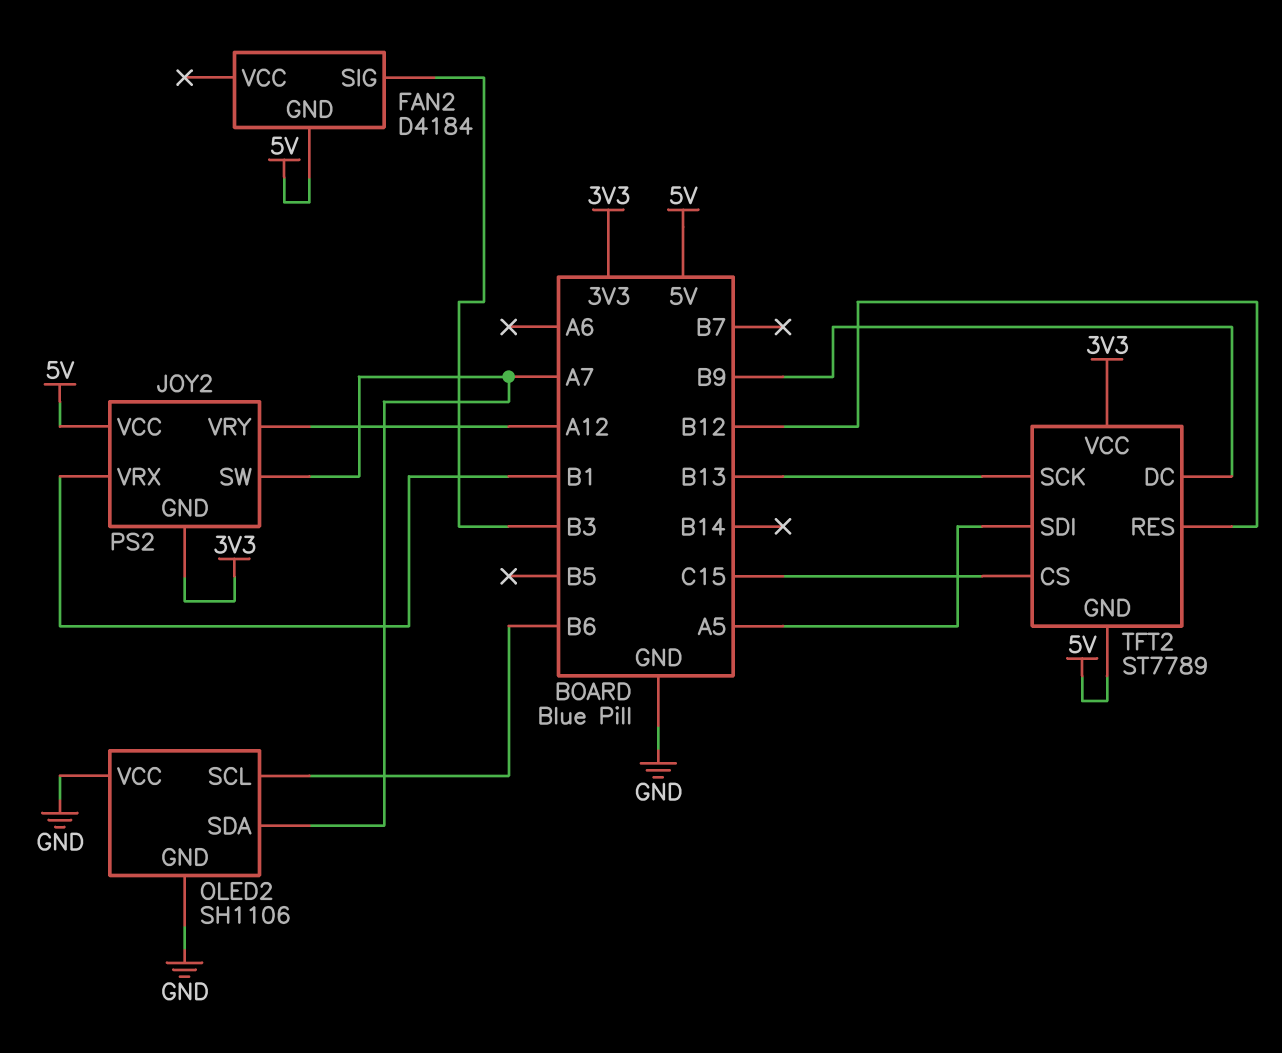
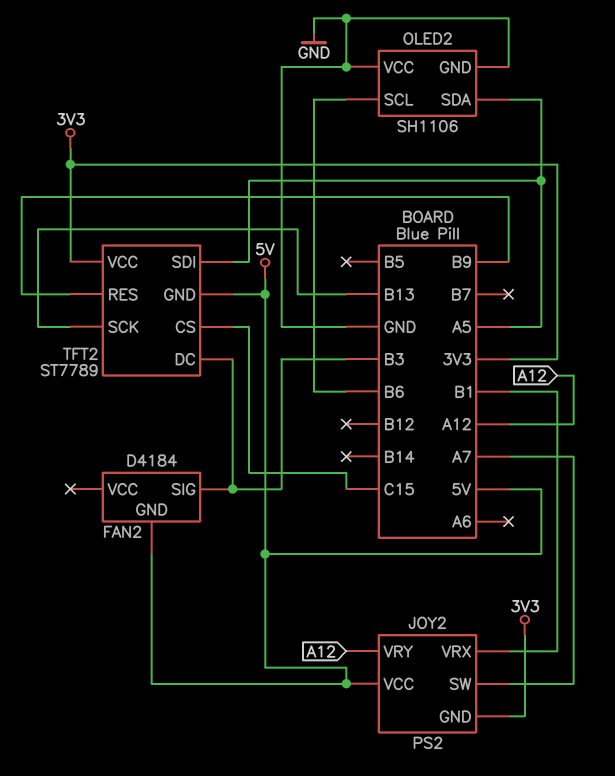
OLED2 pin SDA: A7 -> A5
TFT2 pin DC: B9 -> B3
TFT2 pin RES: B12 -> B9

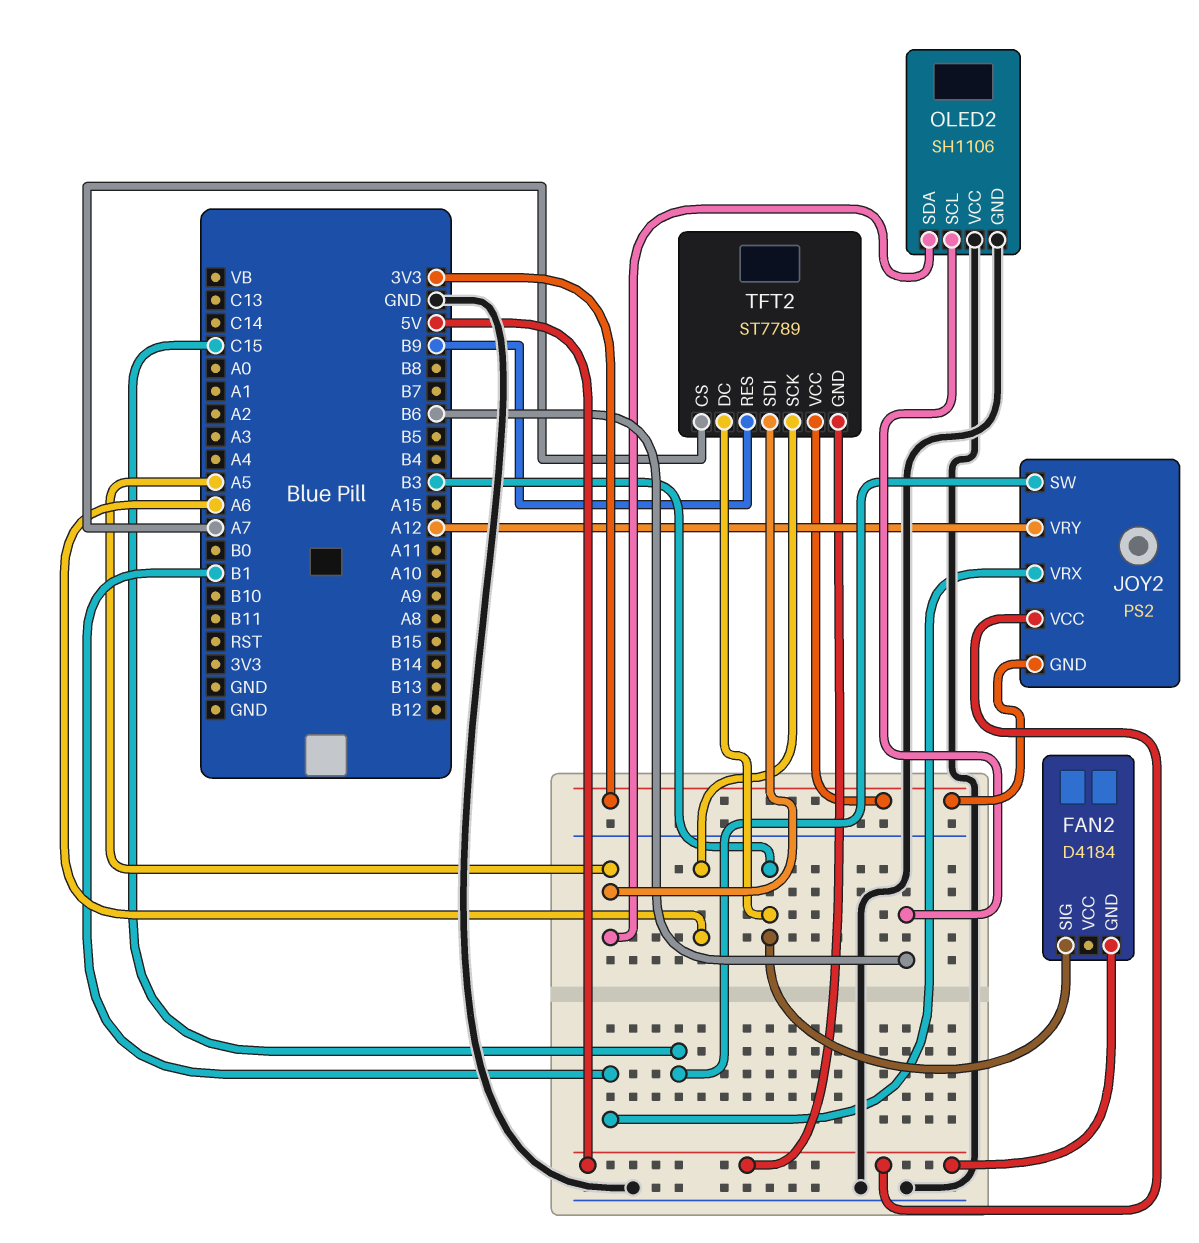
JOY2 pin SW: A7 -> C15
TFT2 pin CS: C15 -> A7
TFT2 pin SCK: B13 -> A6

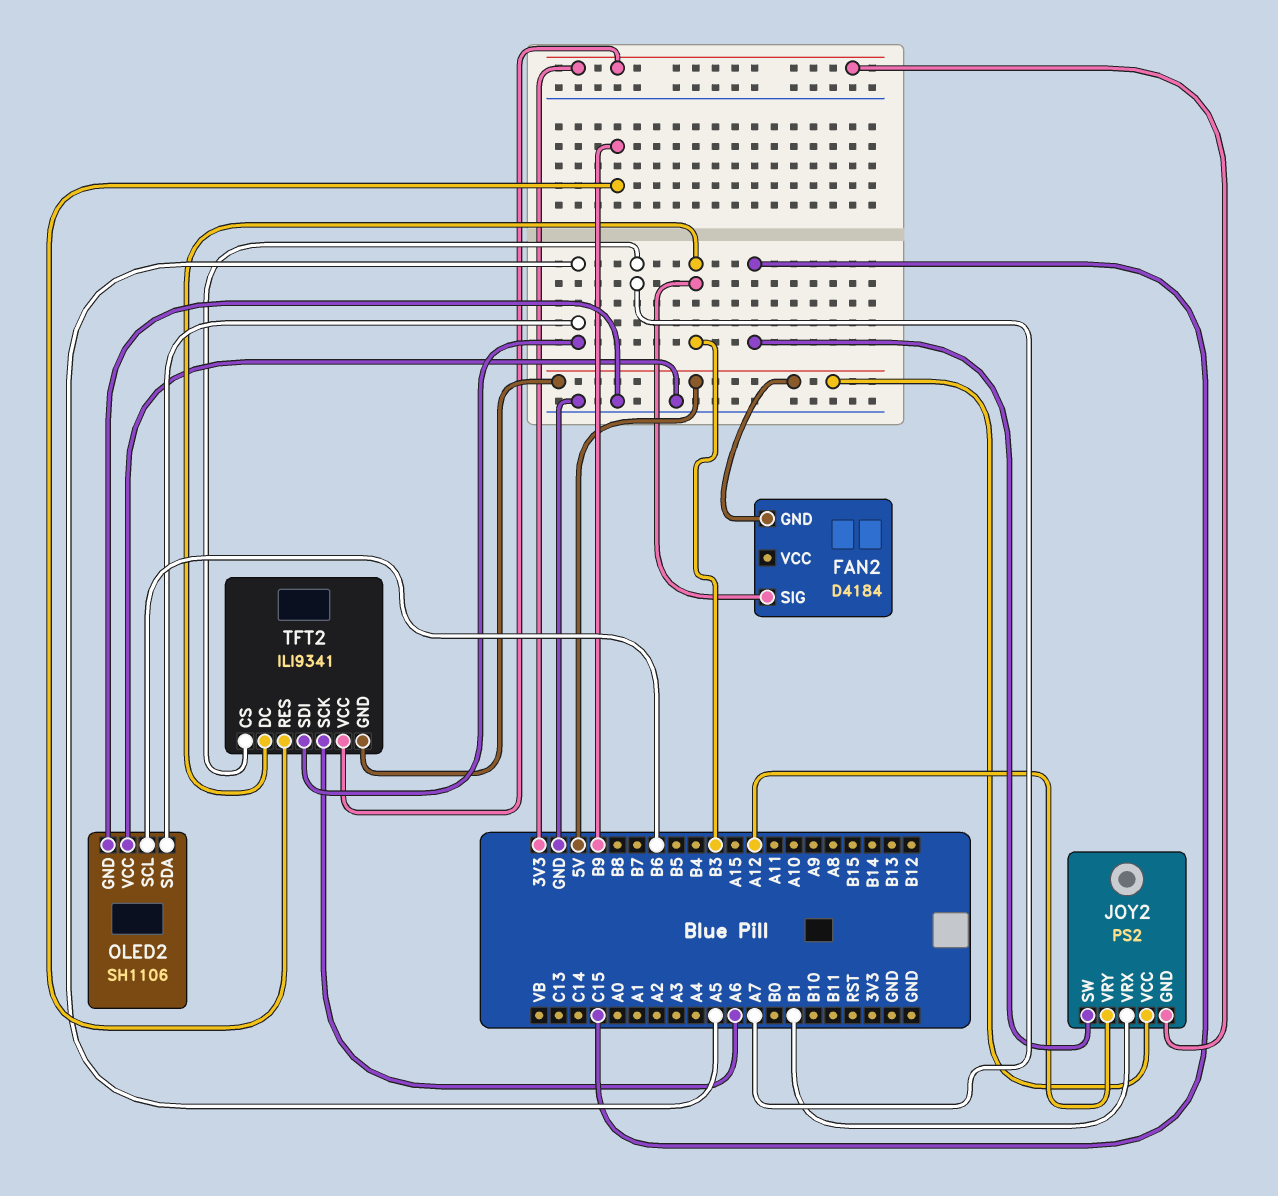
TFT2: ST7789 -> ILI9341

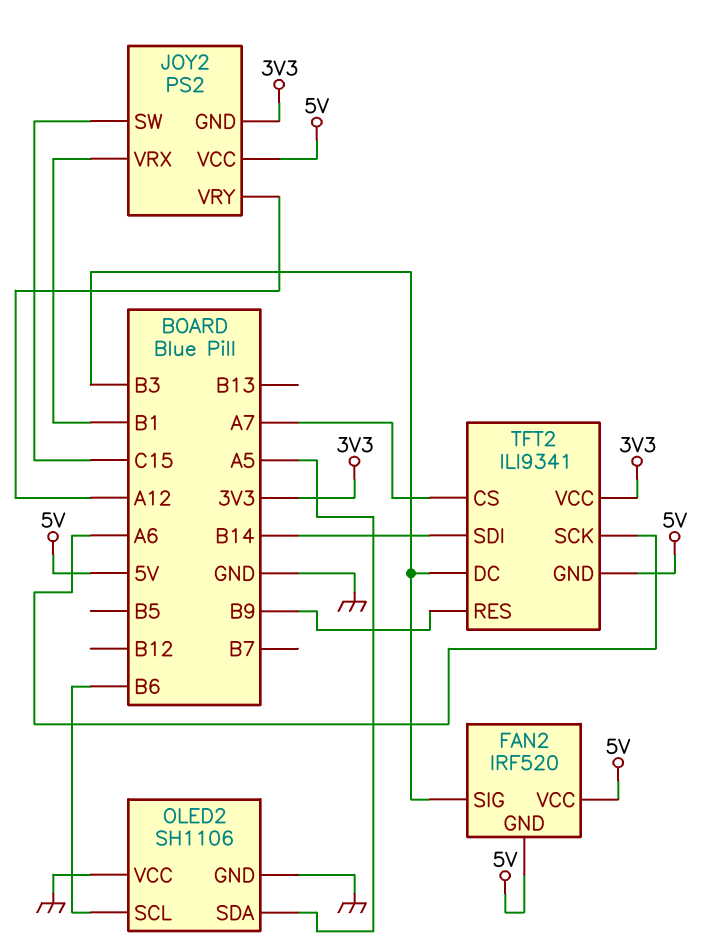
FAN2: D4184 -> IRF520
FAN2 pin VCC: none -> 5V
TFT2 pin SDI: A5 -> B14

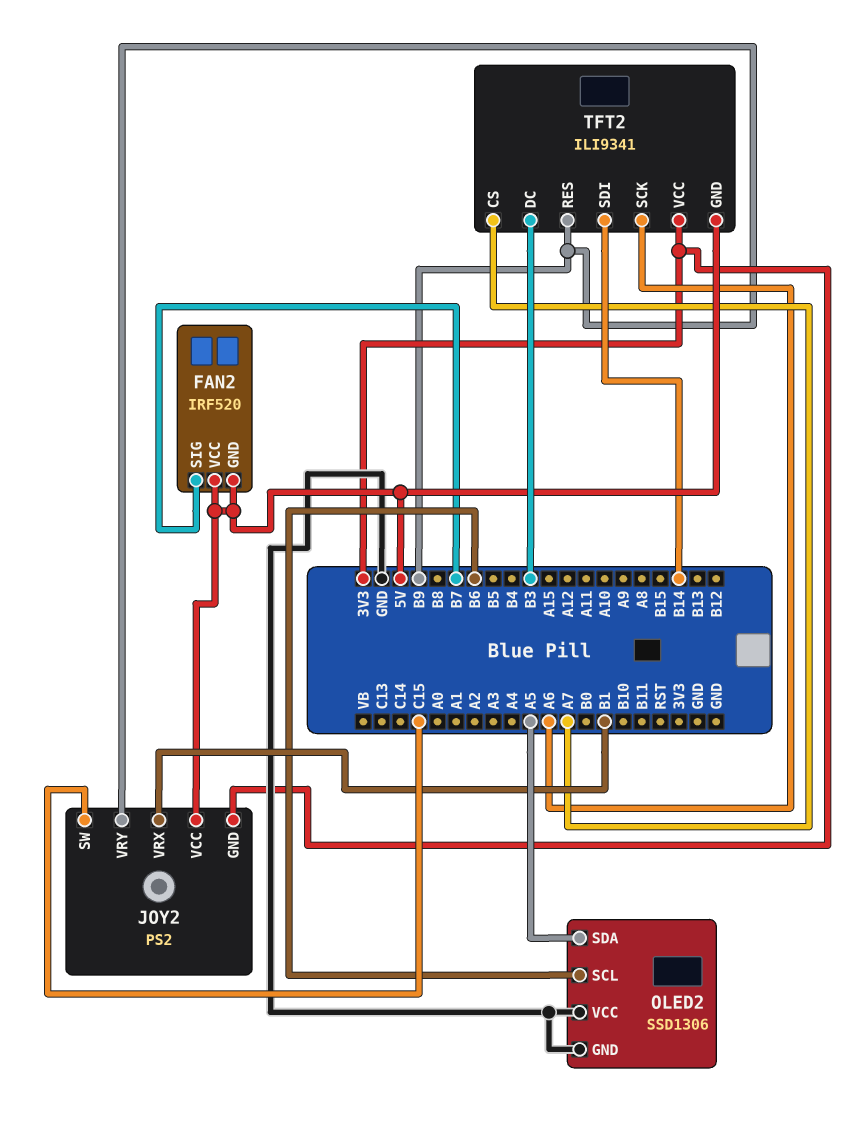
FAN2 pin SIG: B3 -> B7
JOY2 pin VRY: A12 -> B9
OLED2: SH1106 -> SSD1306

